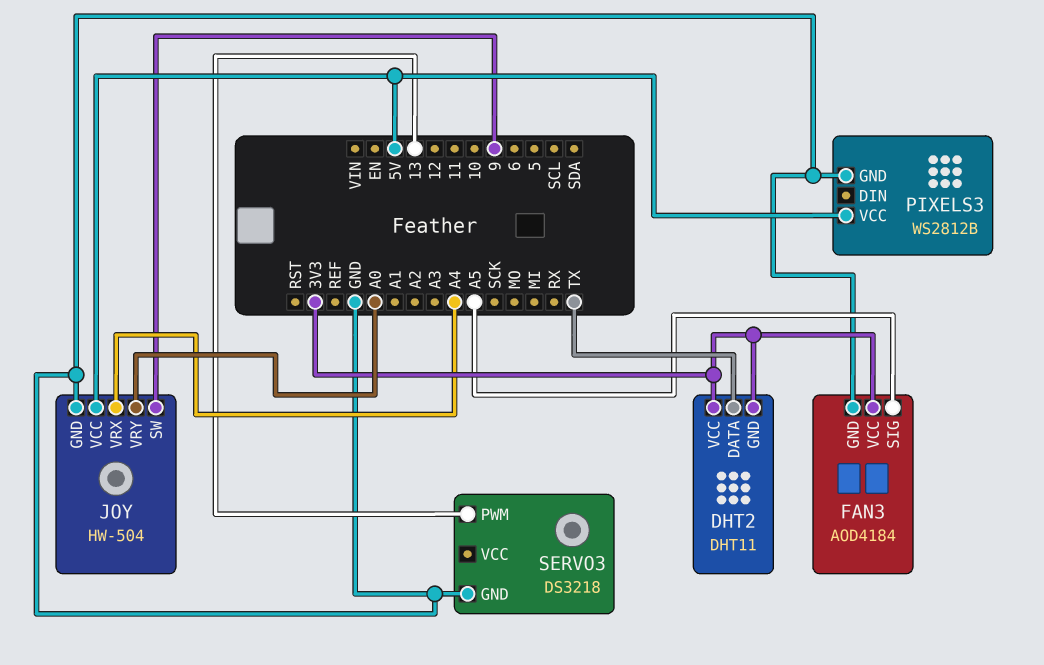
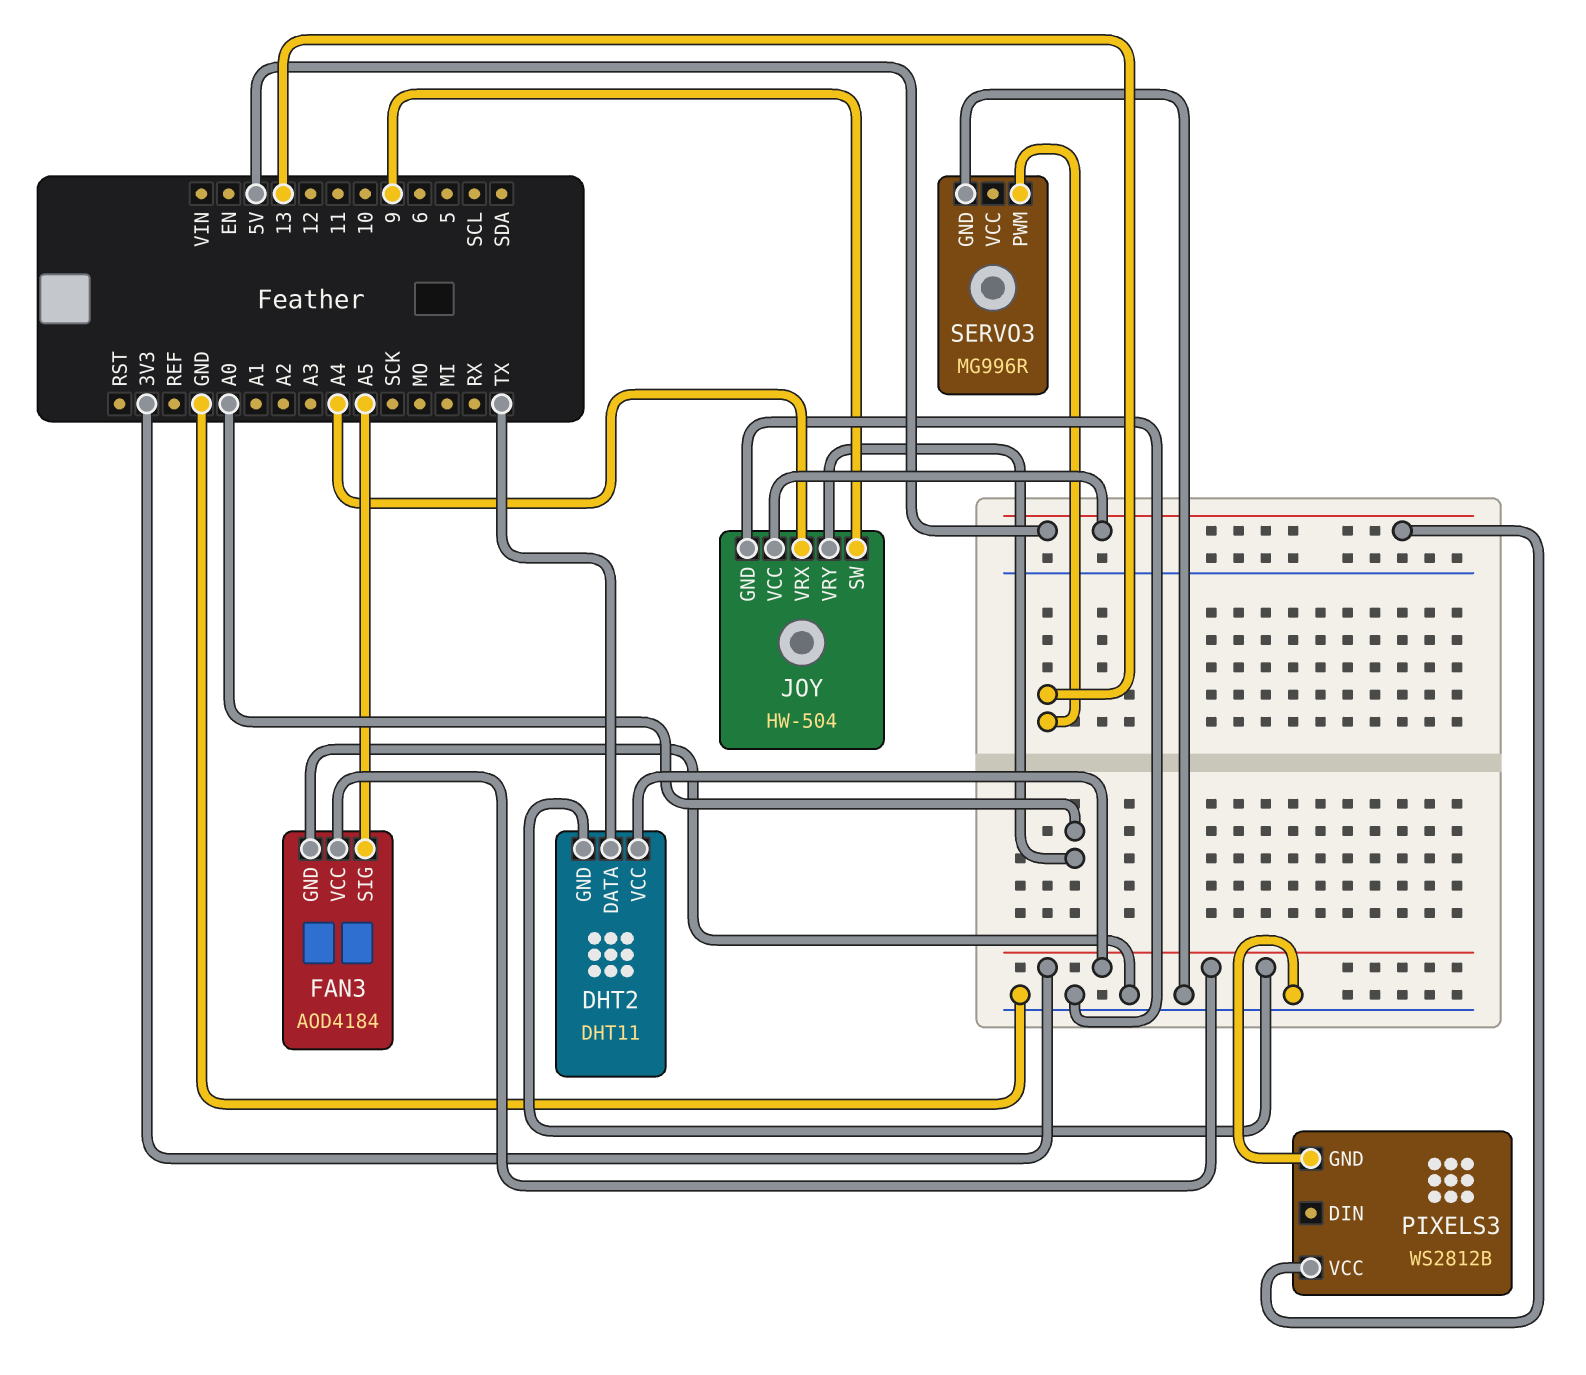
SERVO3: DS3218 -> MG996R

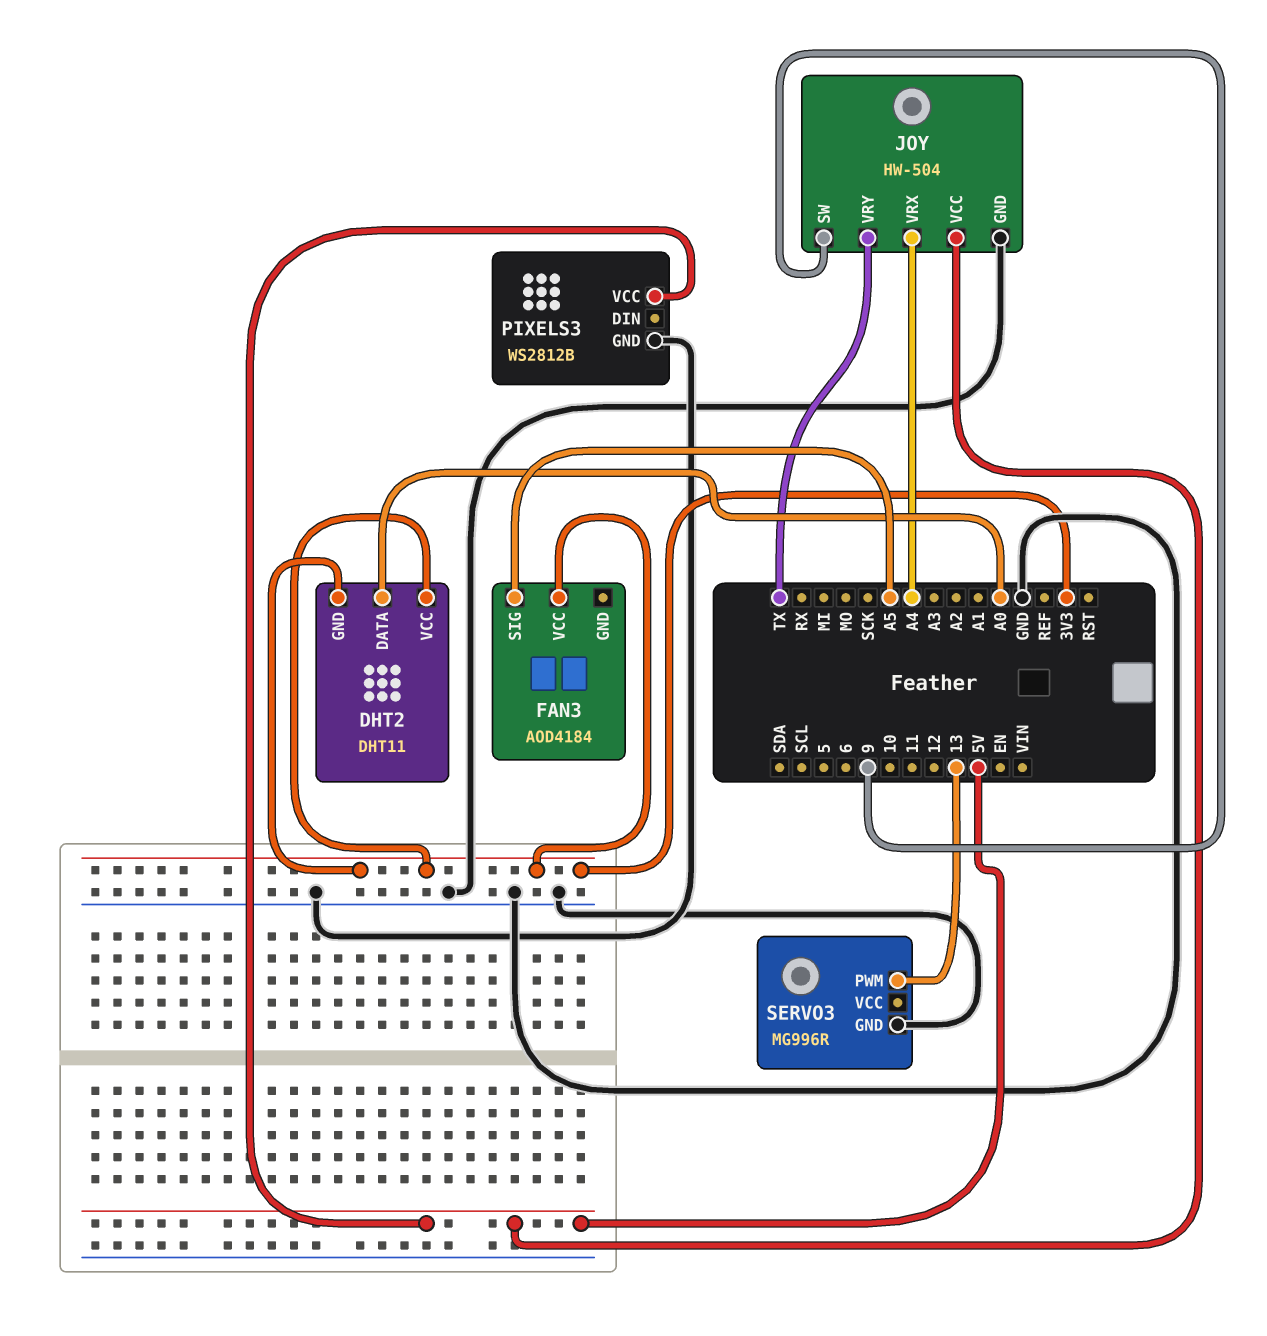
DHT2 pin DATA: TX -> A0
FAN3 pin GND: GND -> none
JOY pin VRY: A0 -> TX

